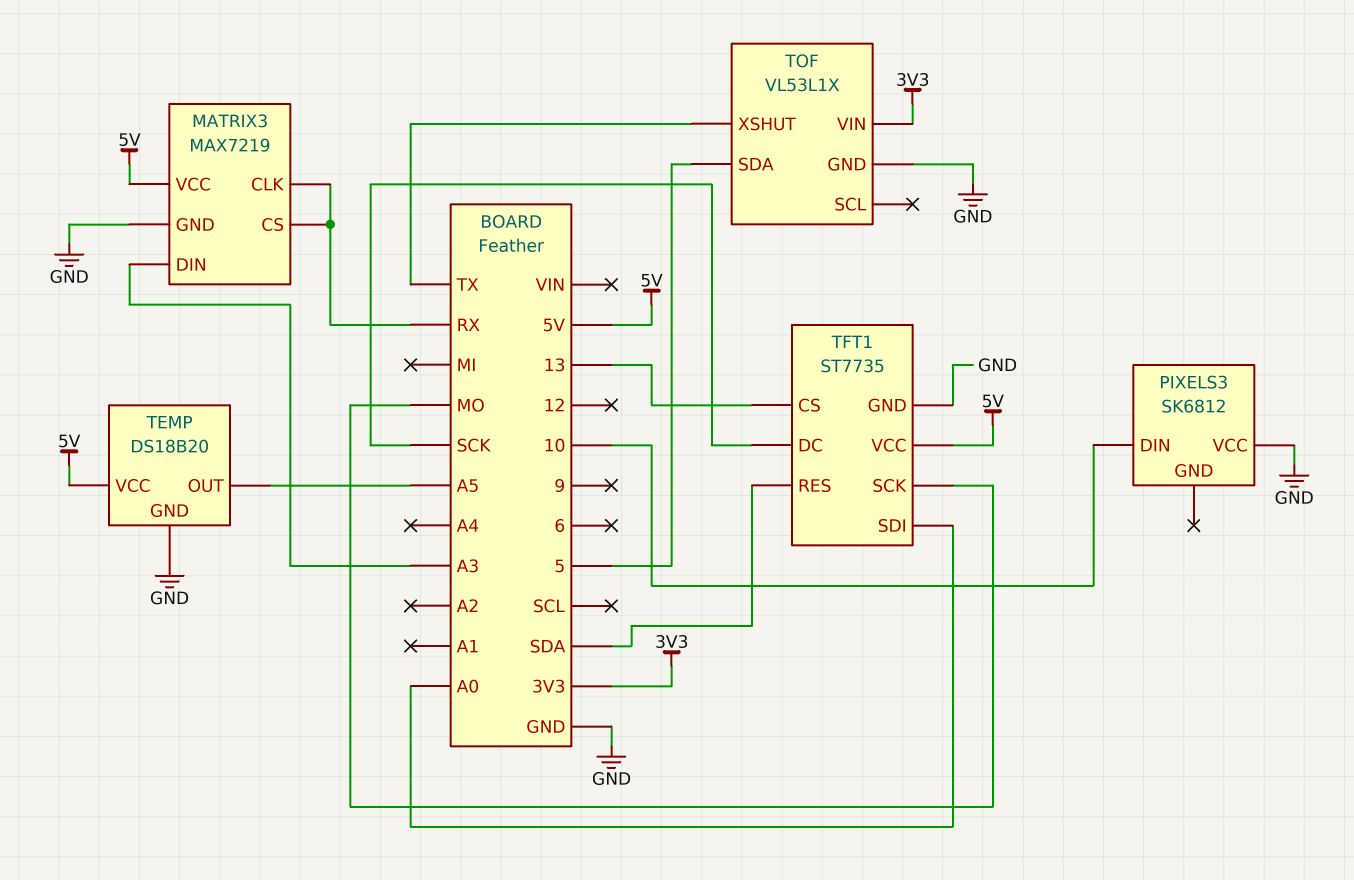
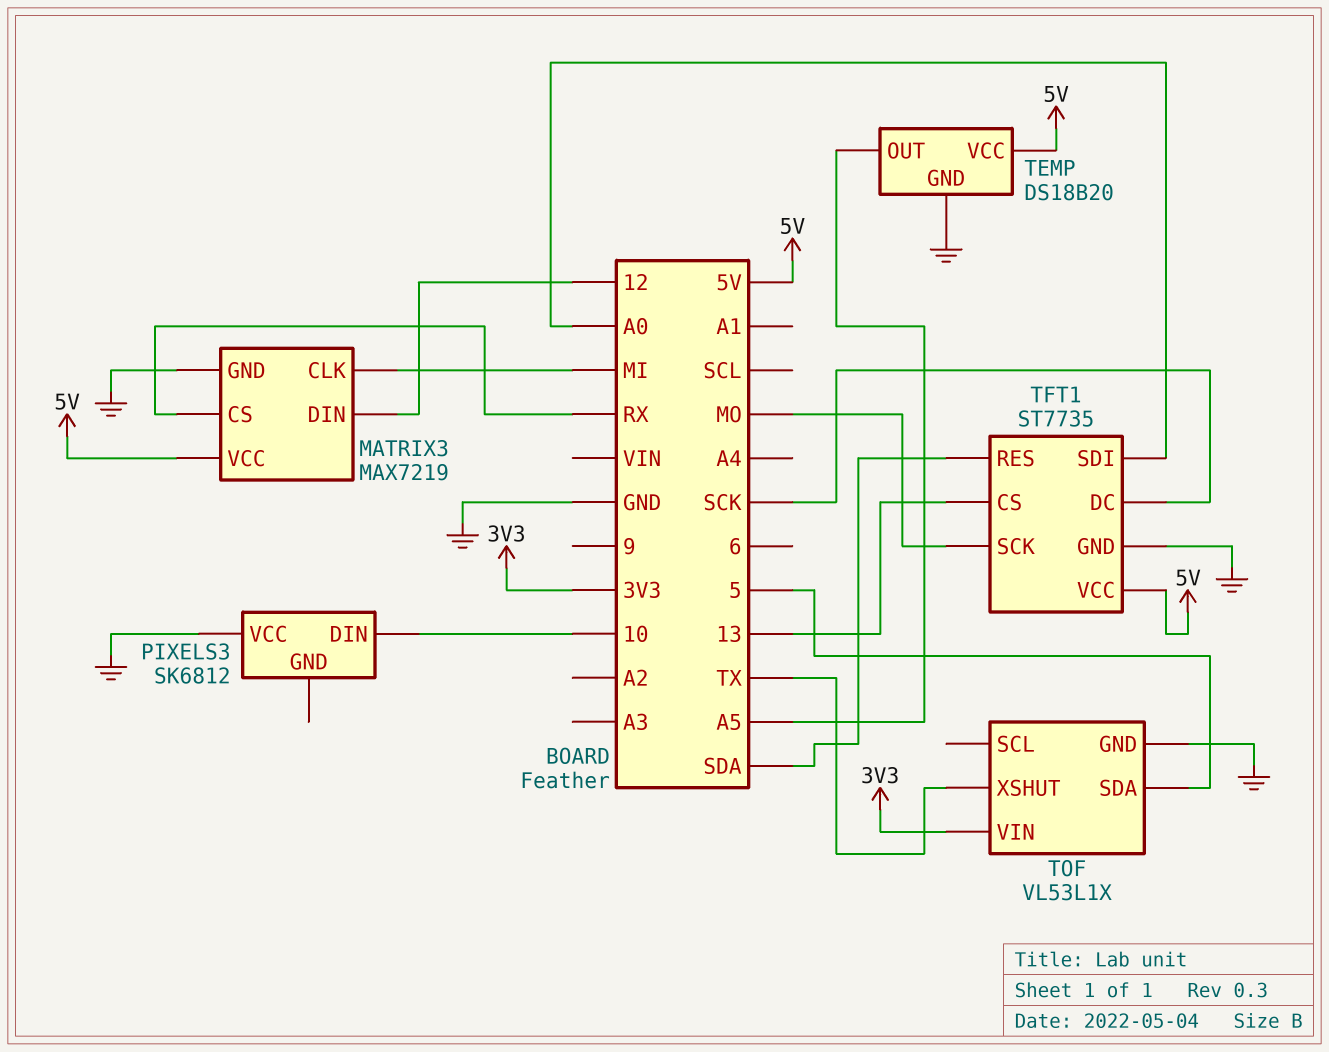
MATRIX3 pin CLK: RX -> MI
MATRIX3 pin DIN: A3 -> 12

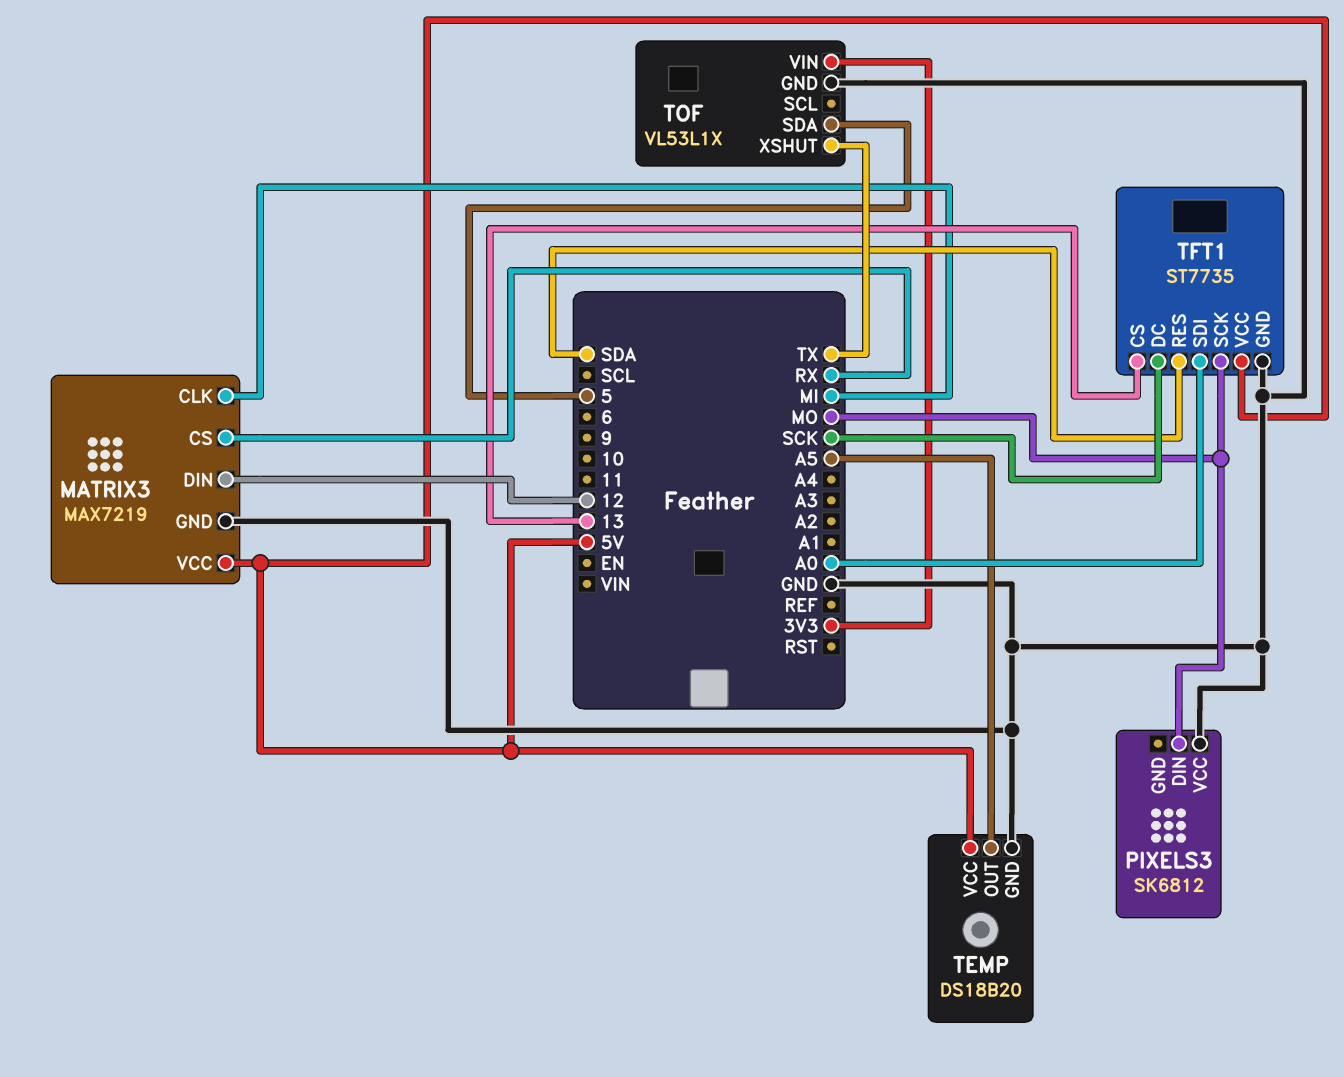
PIXELS3 pin DIN: 10 -> MO

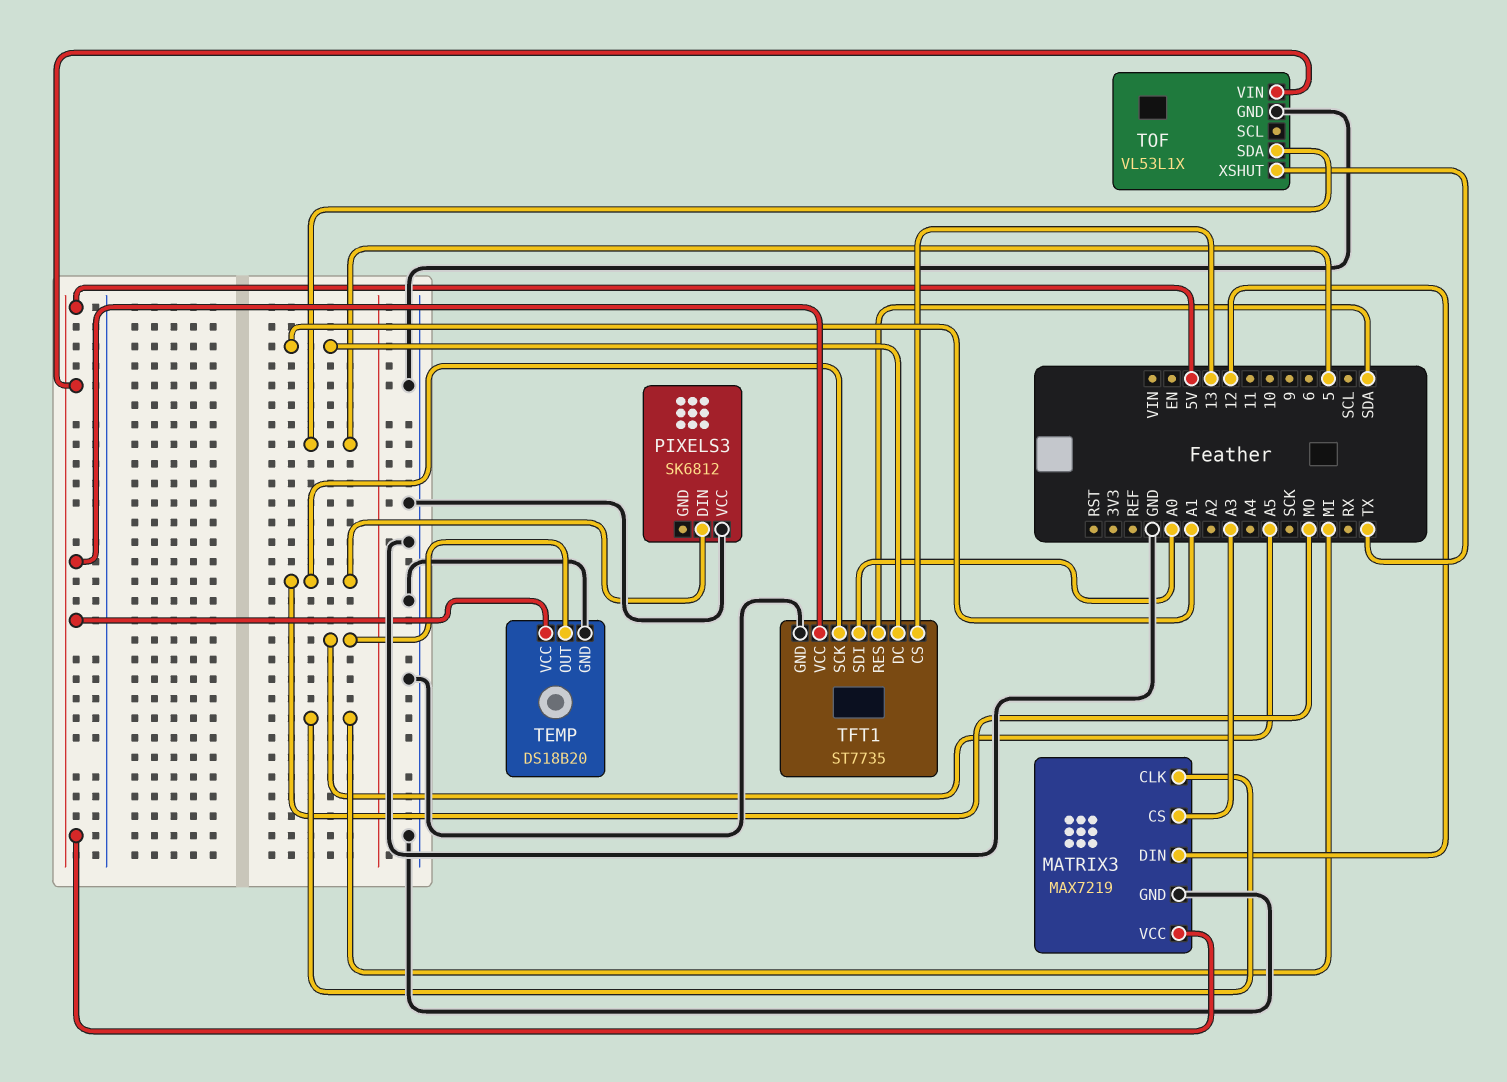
MATRIX3 pin CS: RX -> A3
TFT1 pin DC: SCK -> A1
TOF pin VIN: 3V3 -> 5V

